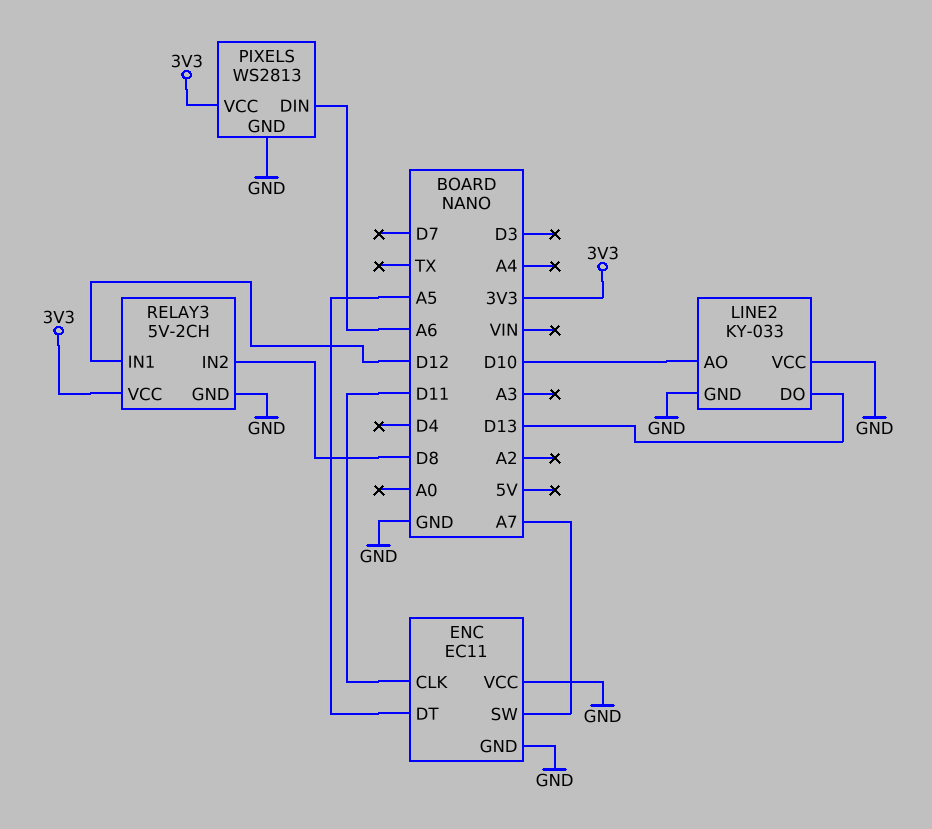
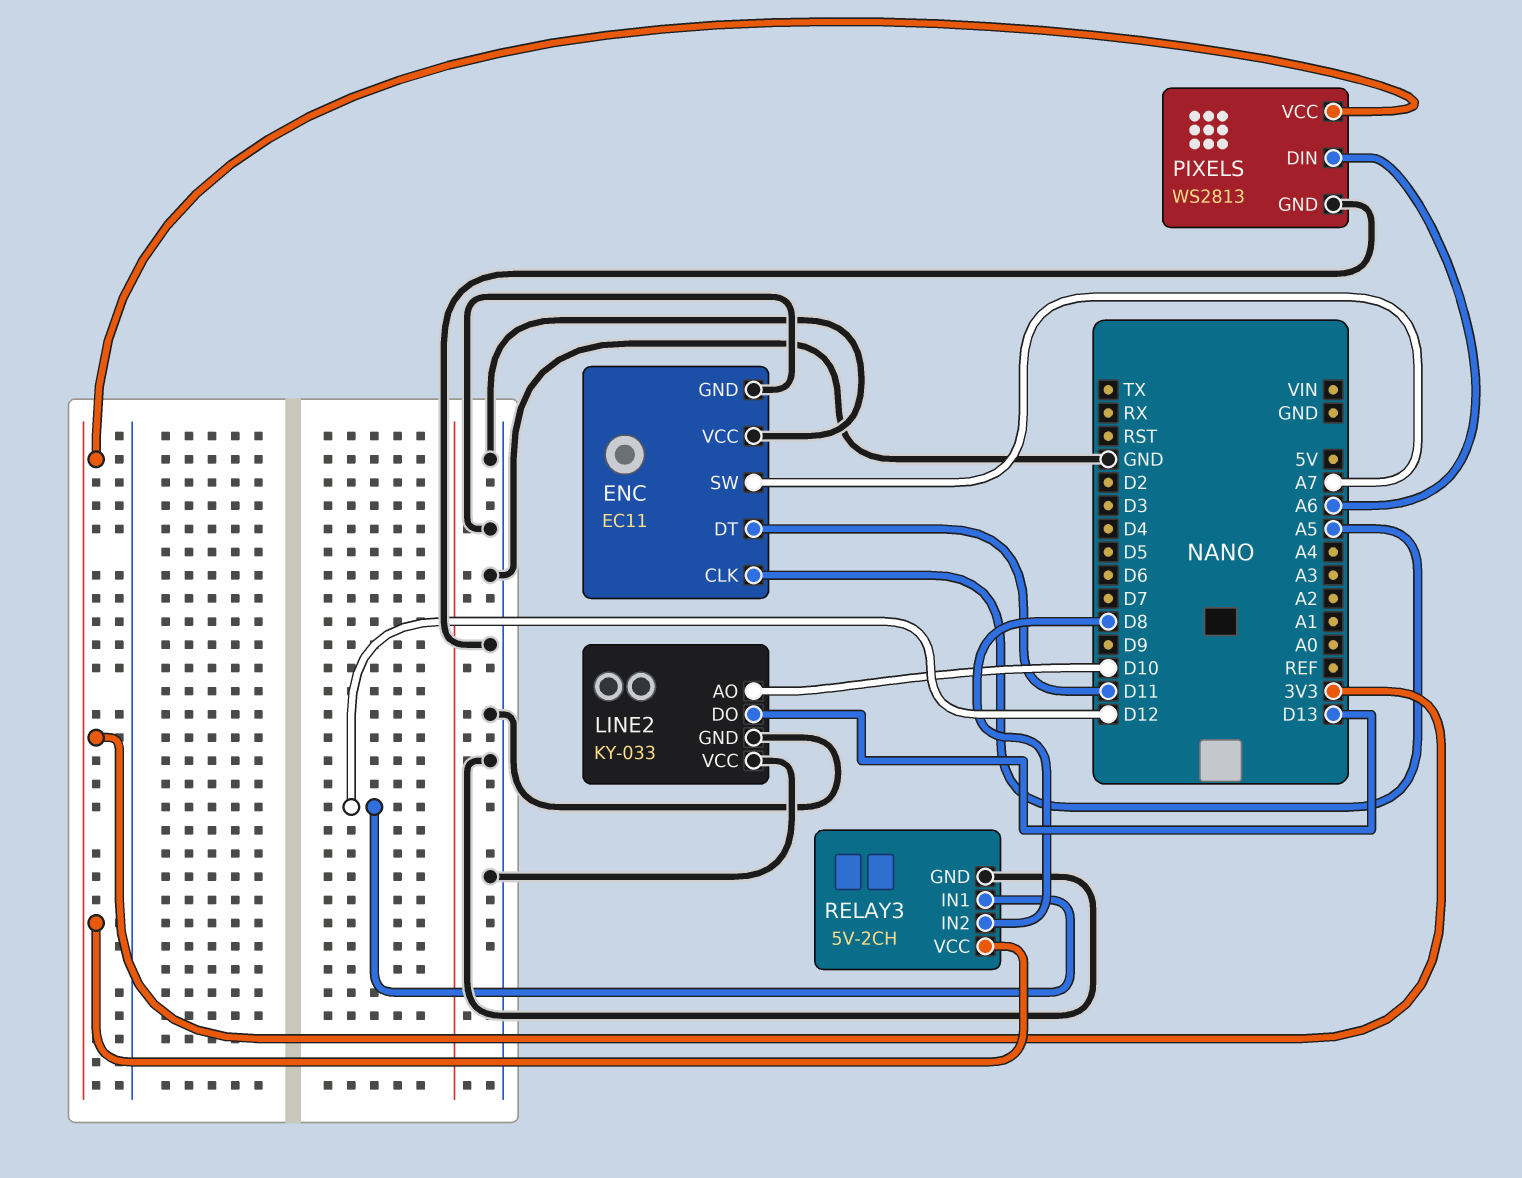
ENC pin CLK: D11 -> A5
ENC pin DT: A5 -> D11

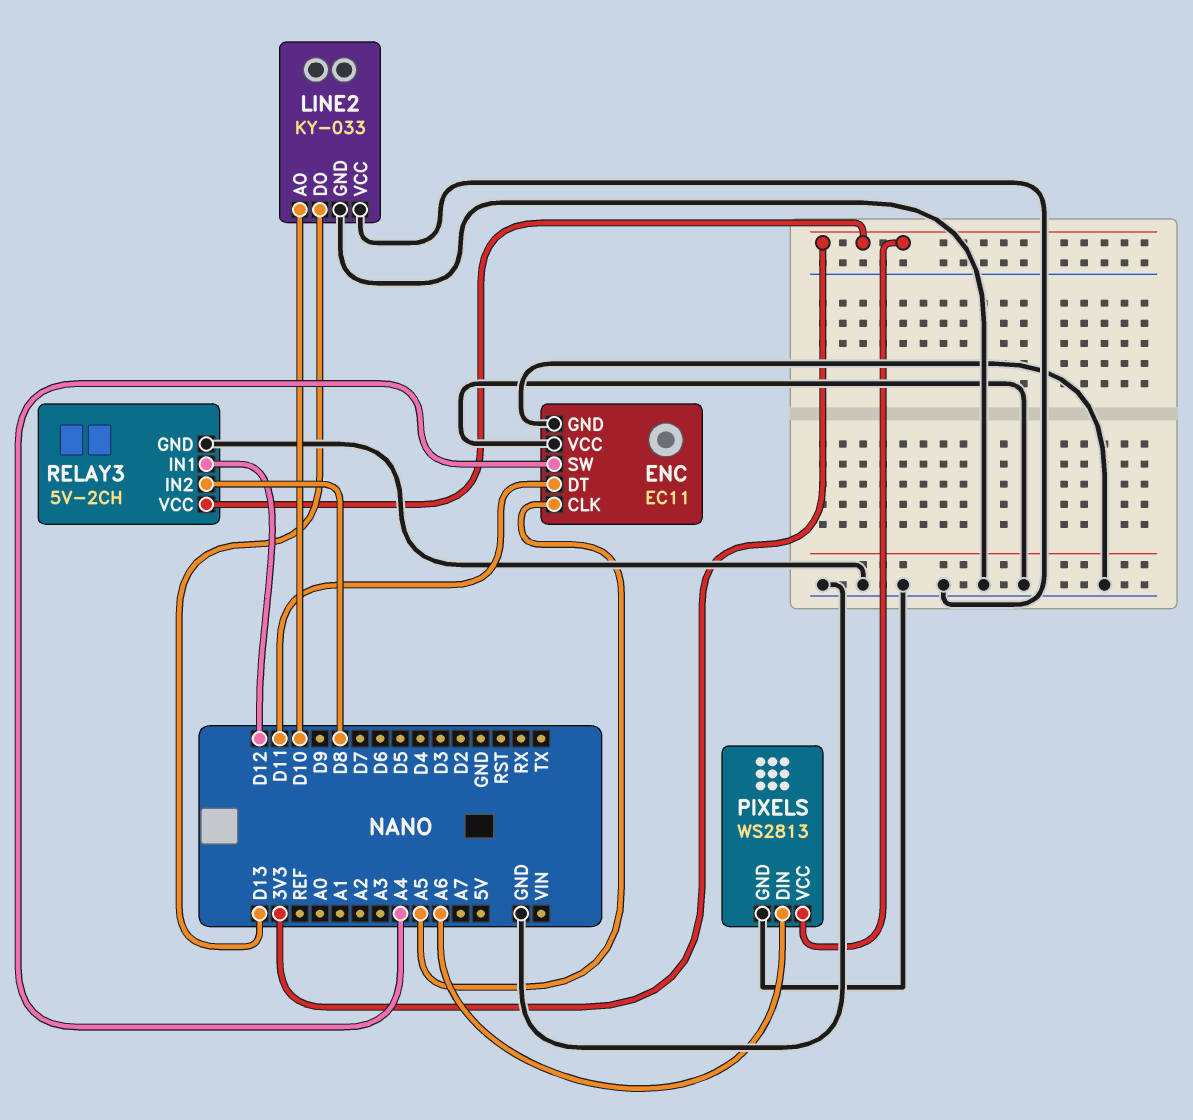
ENC pin SW: A7 -> A4

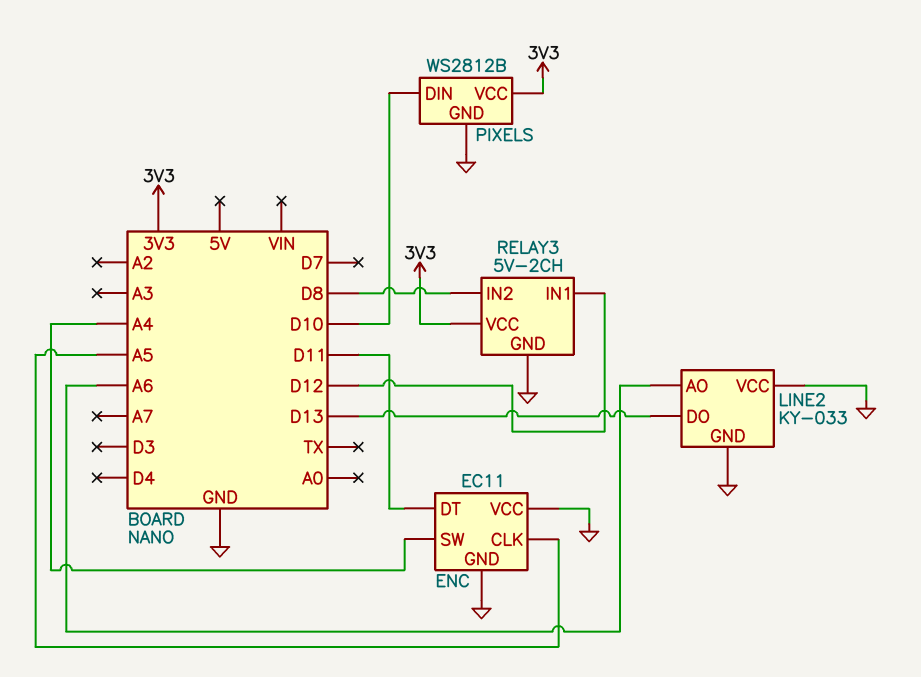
LINE2 pin AO: D10 -> A6
PIXELS: WS2813 -> WS2812B
PIXELS pin DIN: A6 -> D10

